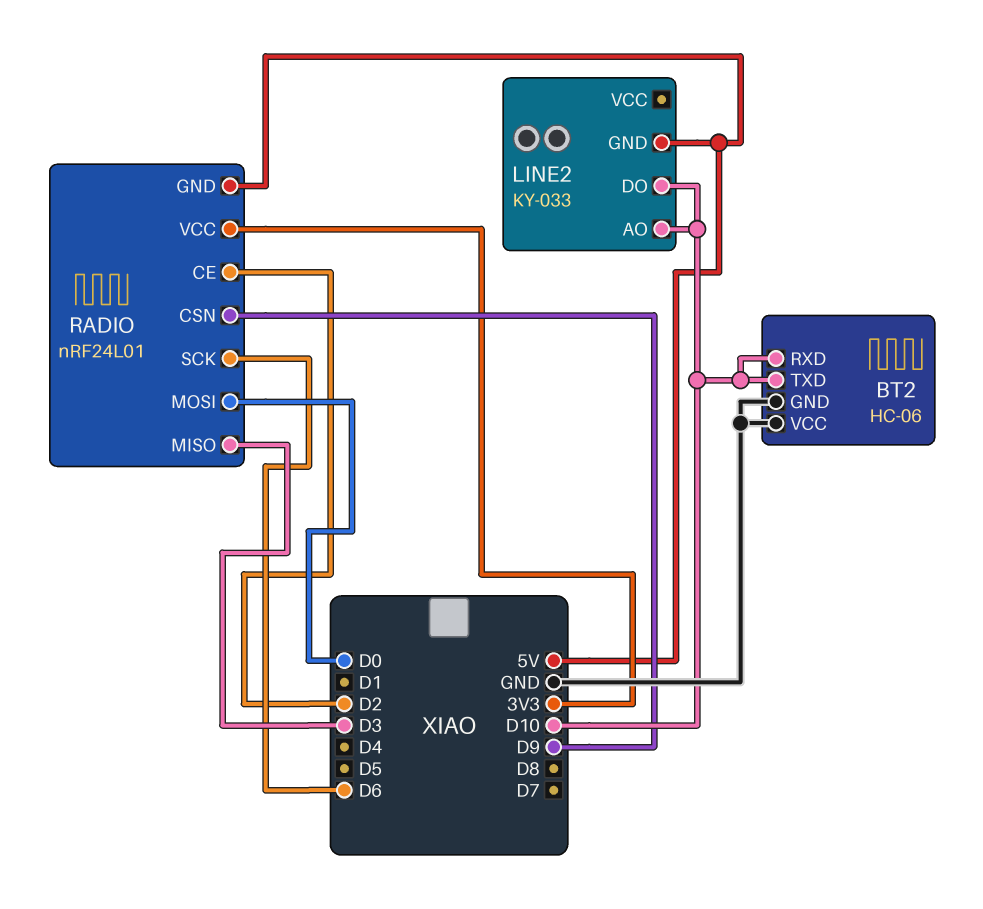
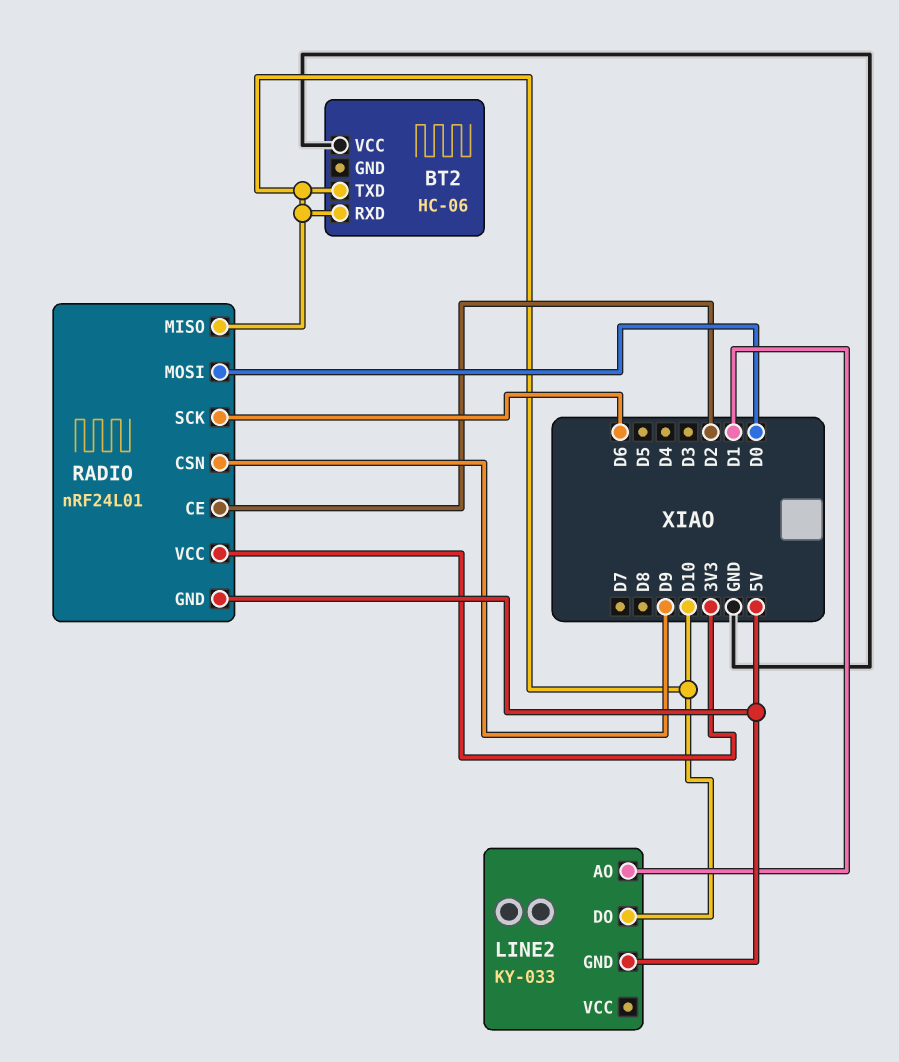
BT2 pin GND: GND -> none
LINE2 pin AO: D10 -> D1
RADIO pin MISO: D3 -> D10

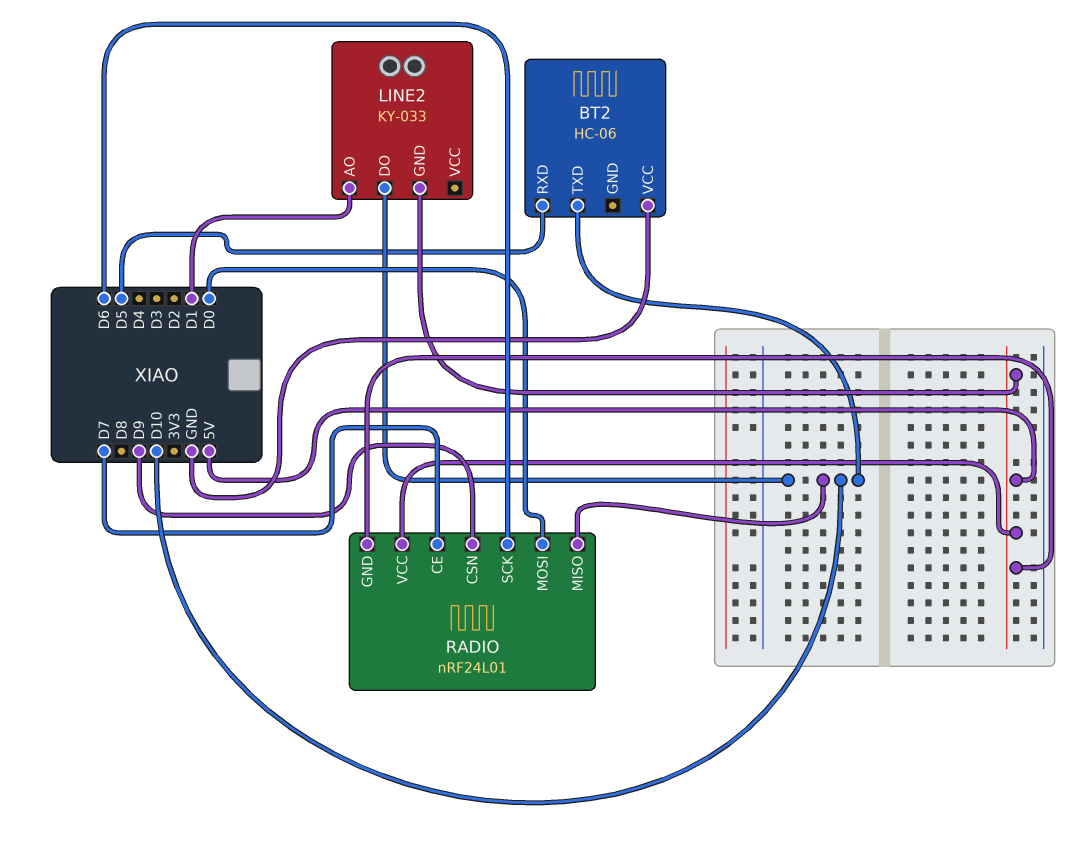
BT2 pin RXD: D10 -> D5
RADIO pin CE: D2 -> D7
RADIO pin VCC: 3V3 -> 5V

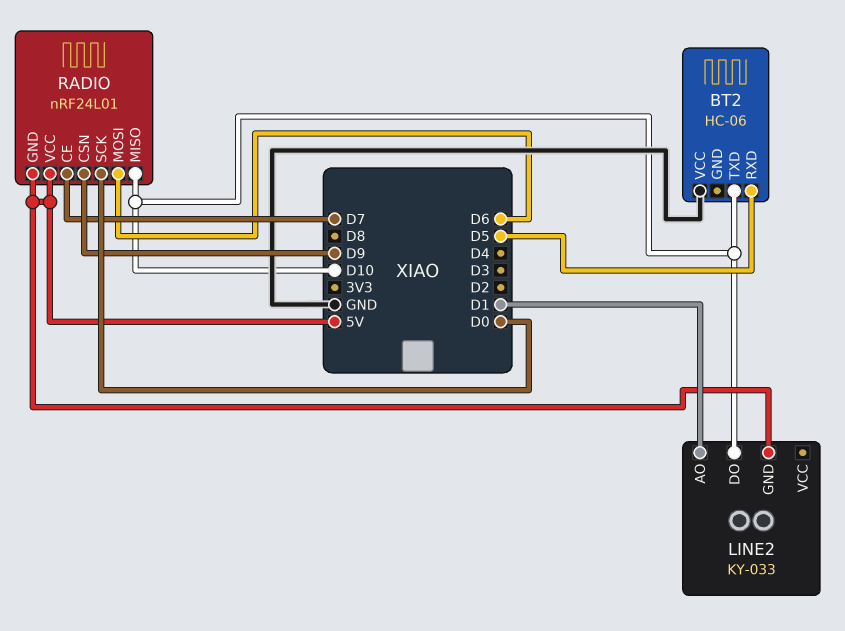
RADIO pin MOSI: D0 -> D6
RADIO pin SCK: D6 -> D0

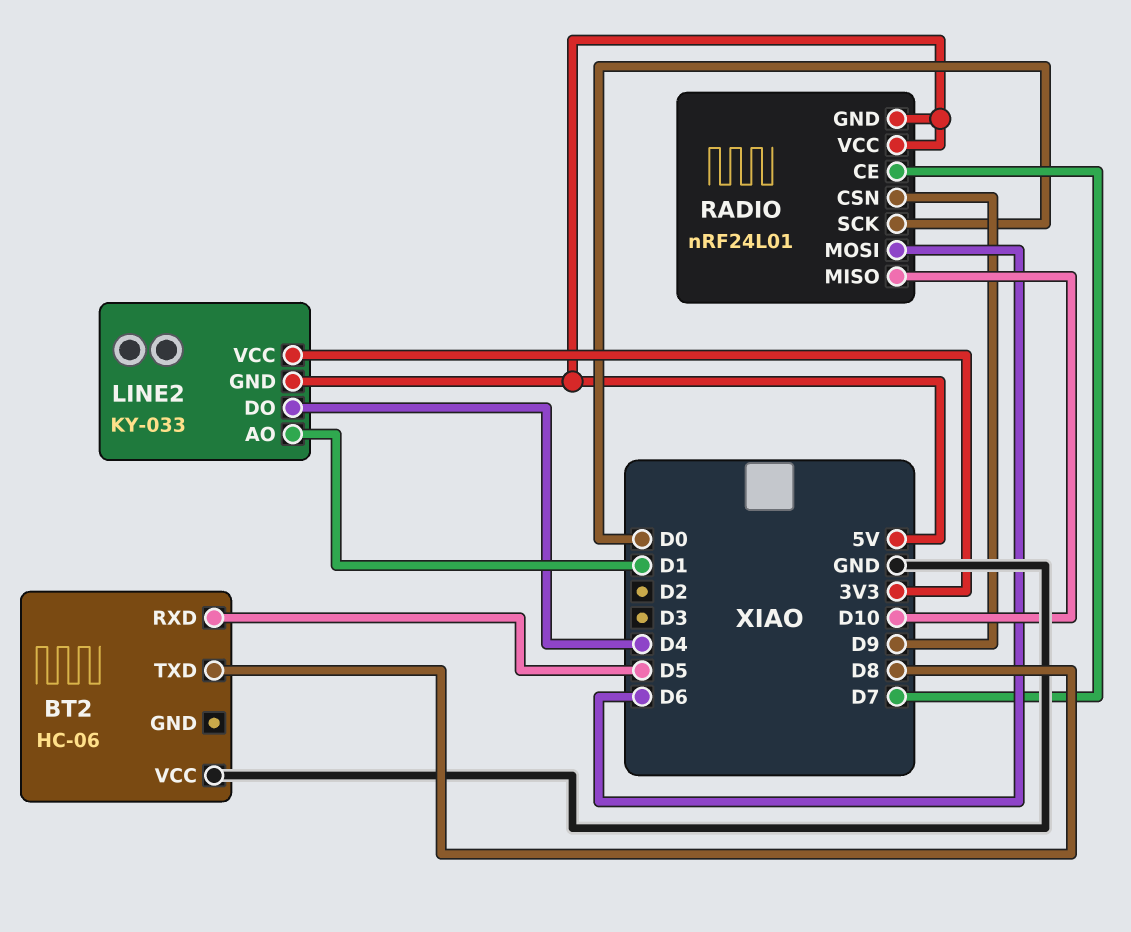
BT2 pin TXD: D10 -> D8
LINE2 pin DO: D10 -> D4
LINE2 pin VCC: none -> 3V3

